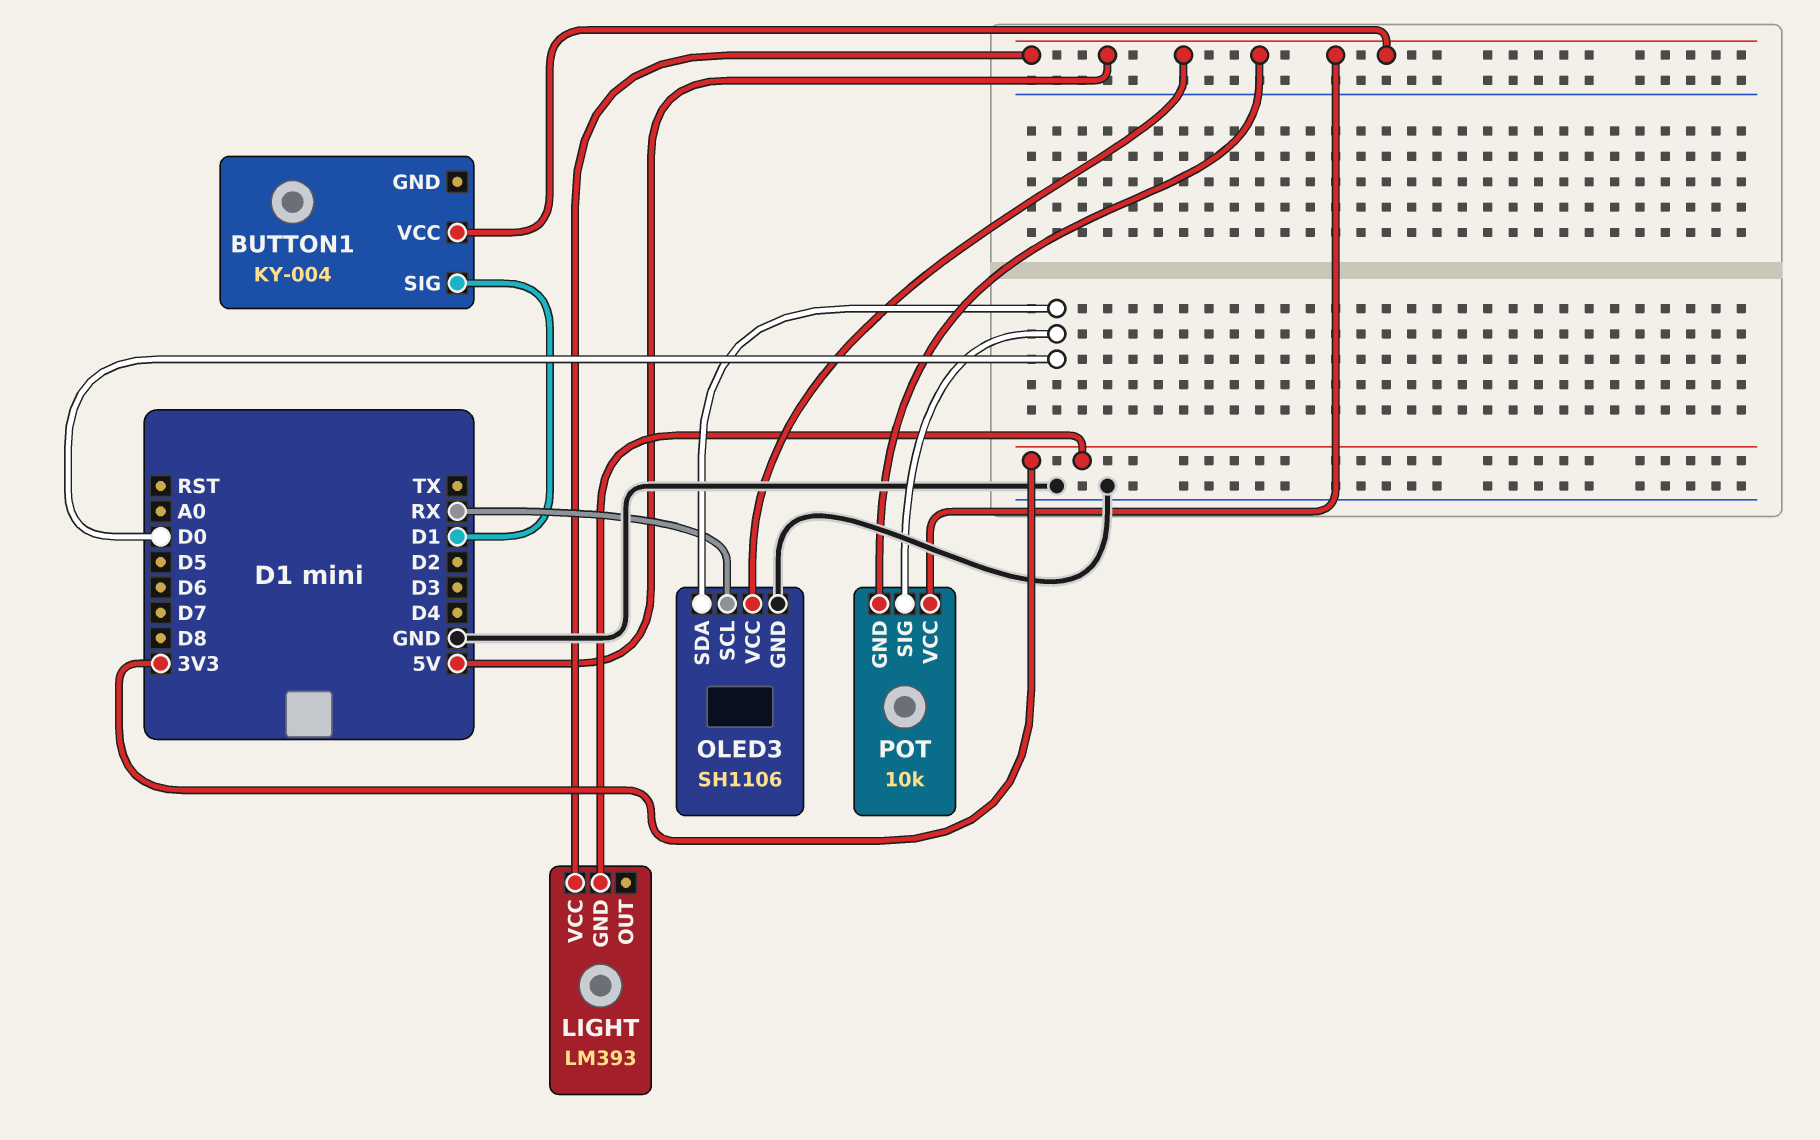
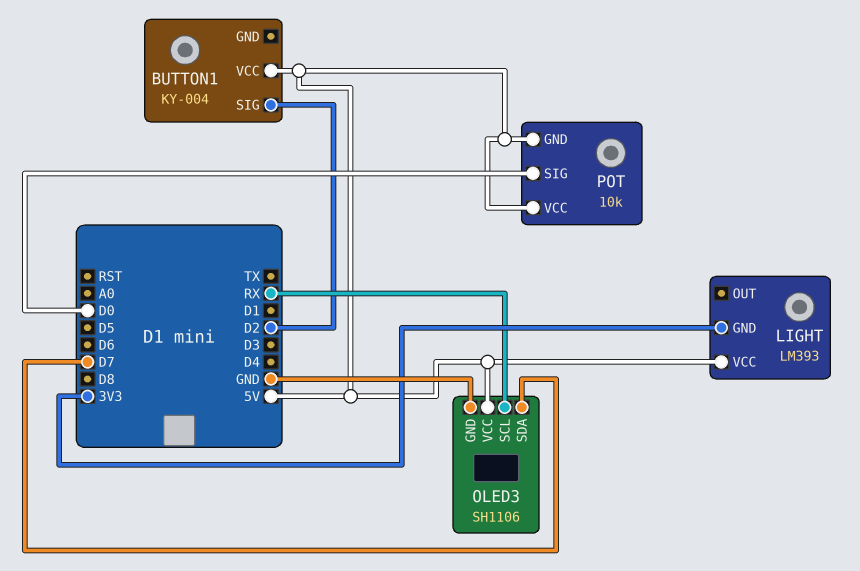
BUTTON1 pin SIG: D1 -> D2
OLED3 pin SDA: D0 -> D7

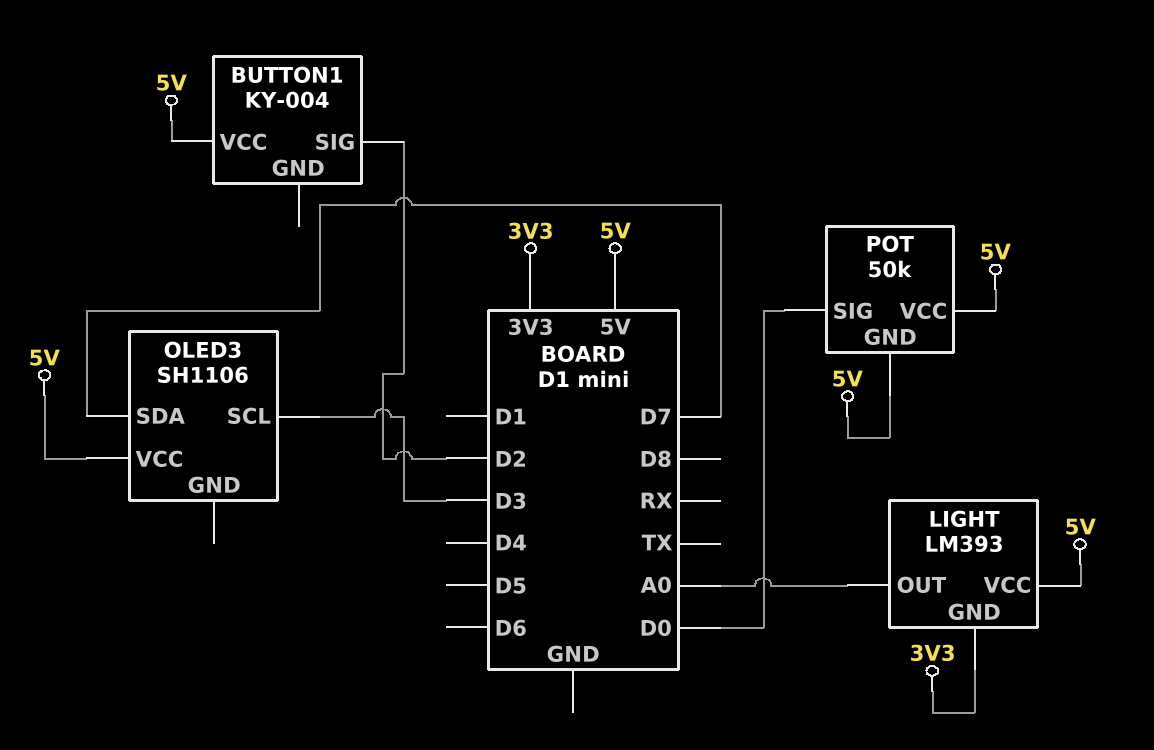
LIGHT pin OUT: none -> A0
OLED3 pin GND: GND -> none
OLED3 pin SCL: RX -> D3
POT: 10k -> 50k

